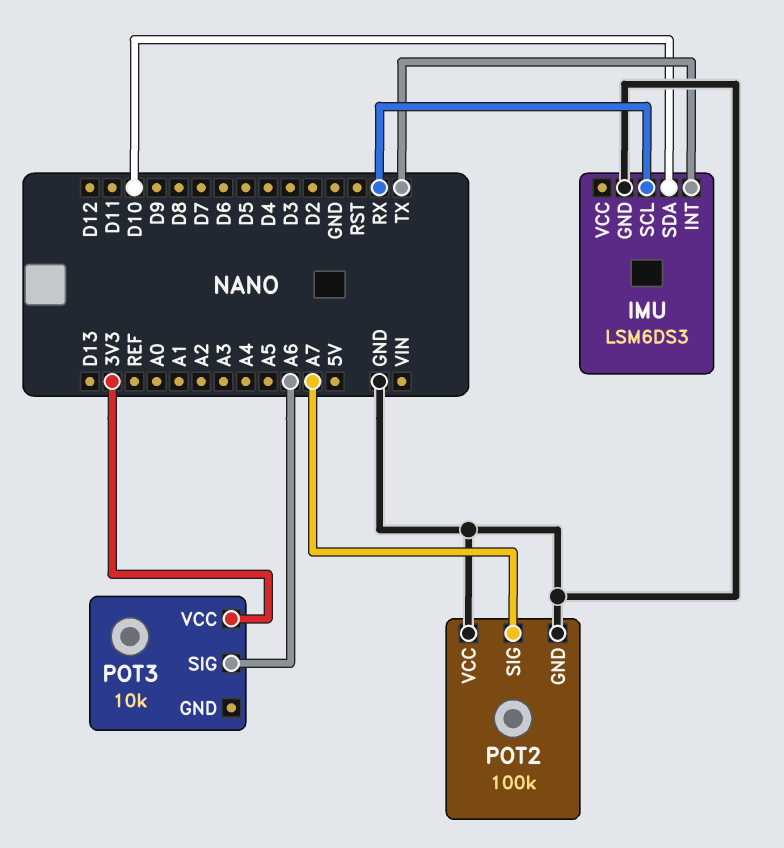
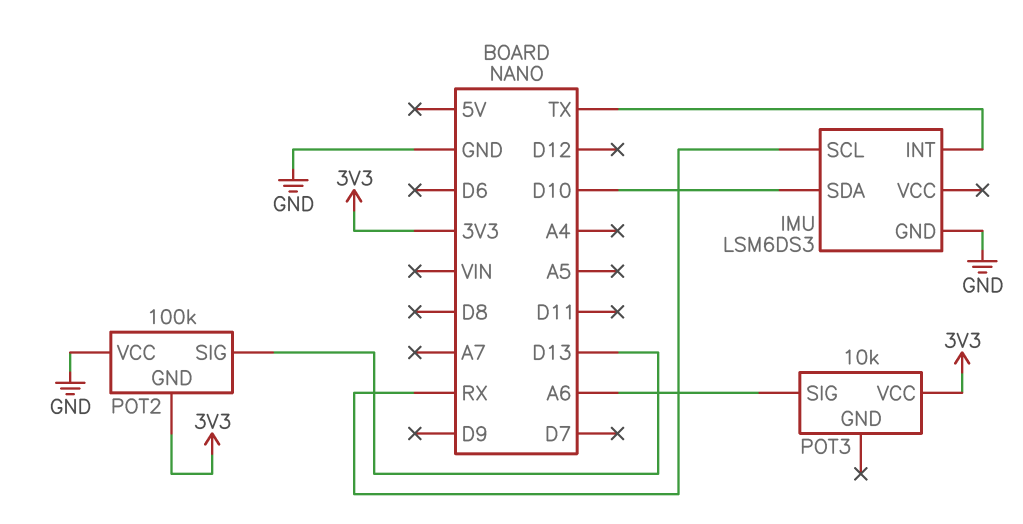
POT2 pin GND: GND -> 3V3
POT2 pin SIG: A7 -> D13

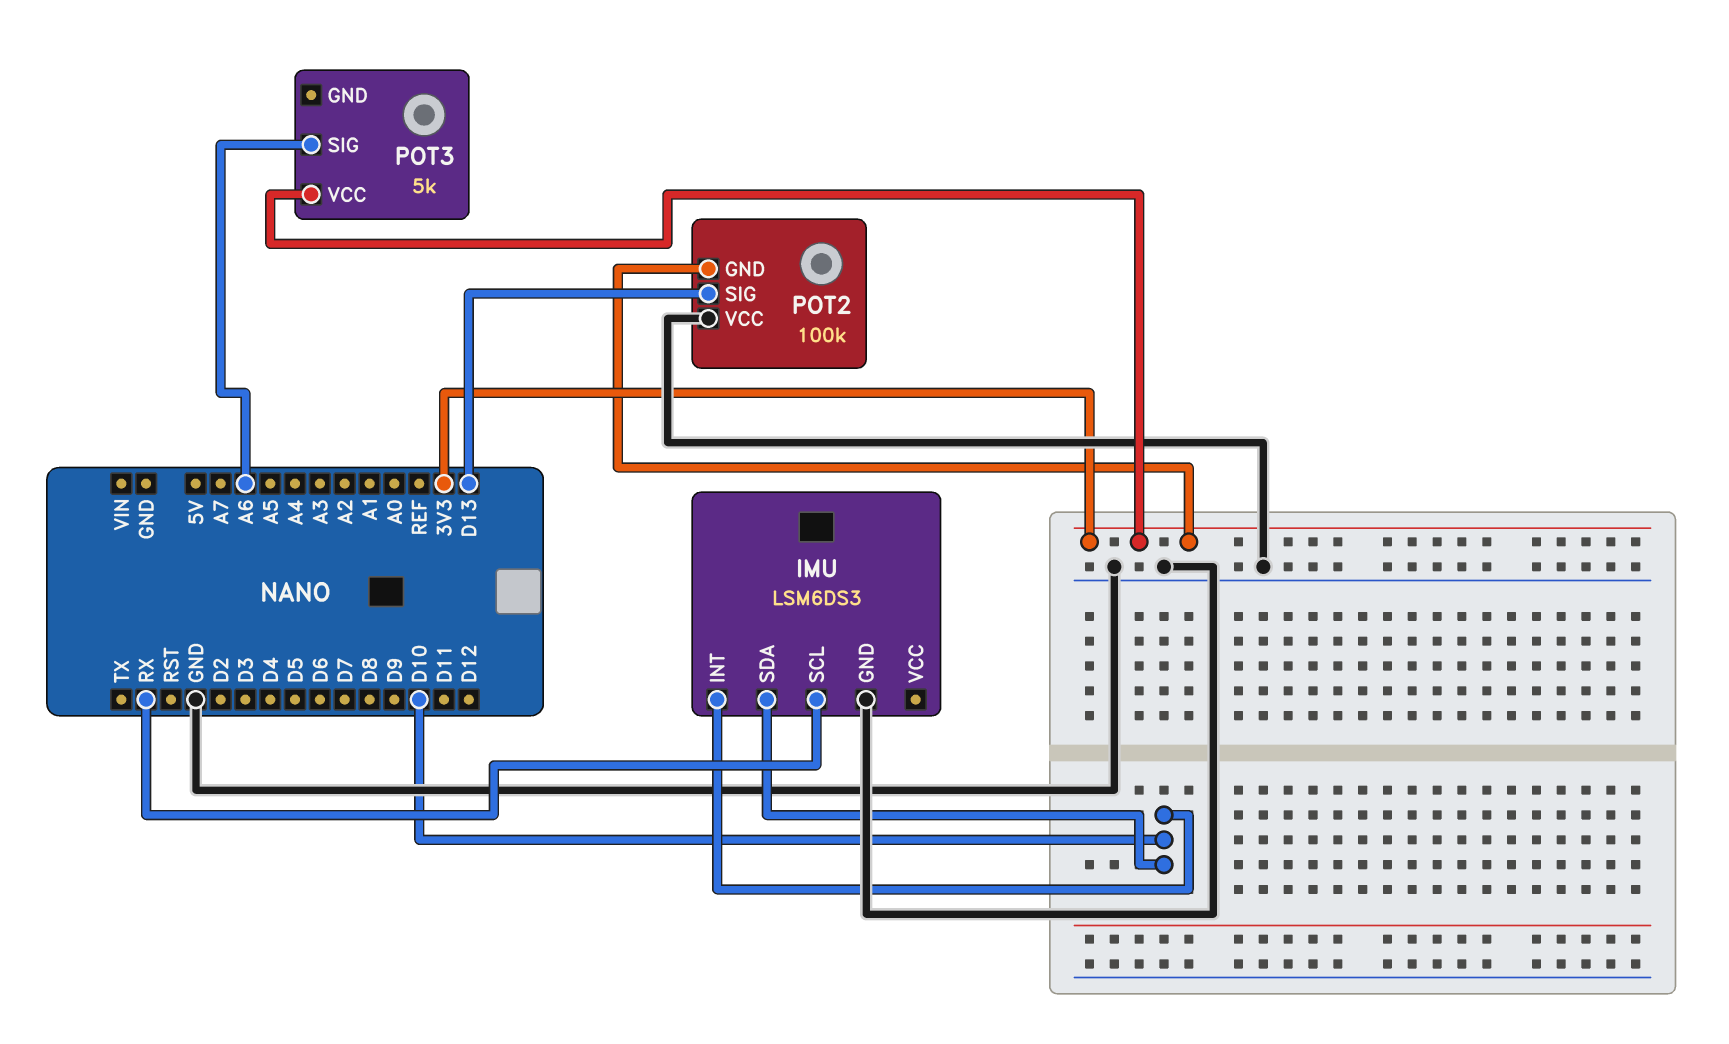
IMU pin INT: TX -> D10
POT3: 10k -> 5k

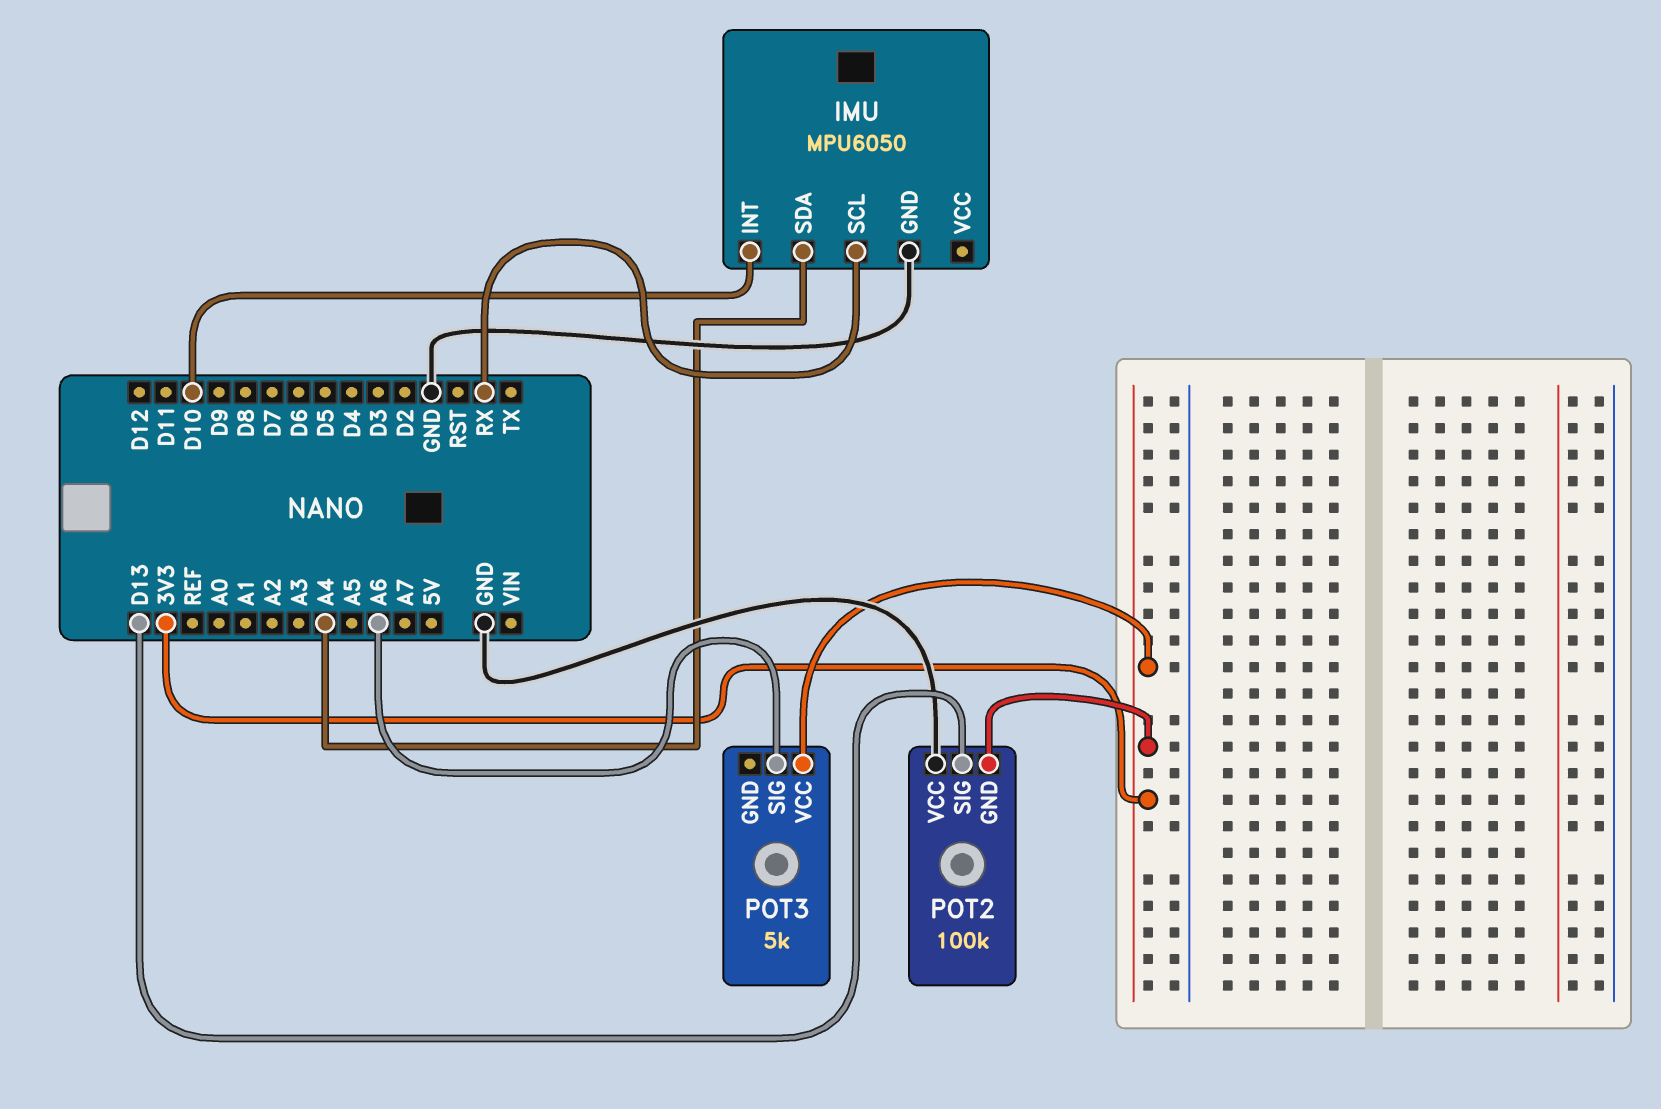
IMU: LSM6DS3 -> MPU6050
IMU pin SDA: D10 -> A4

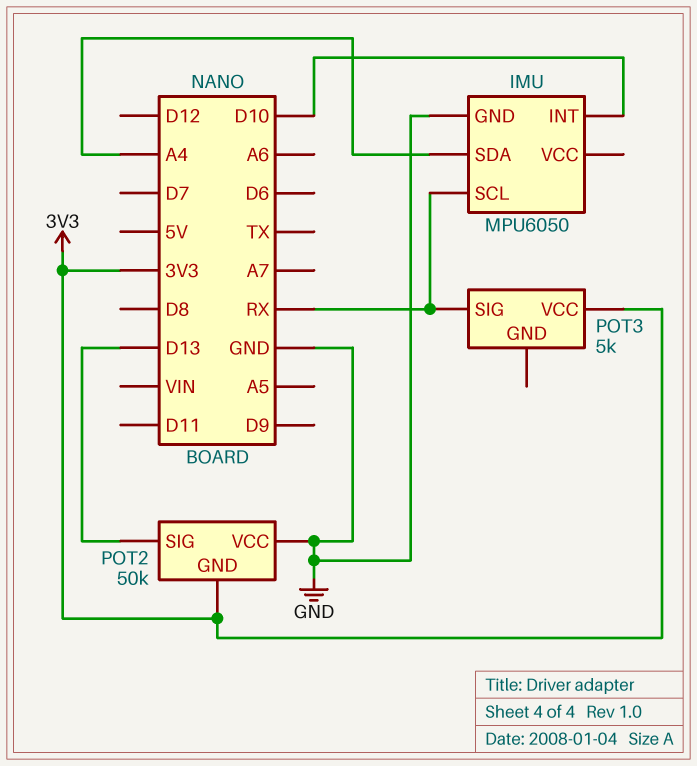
POT2: 100k -> 50k
POT3 pin SIG: A6 -> RX

